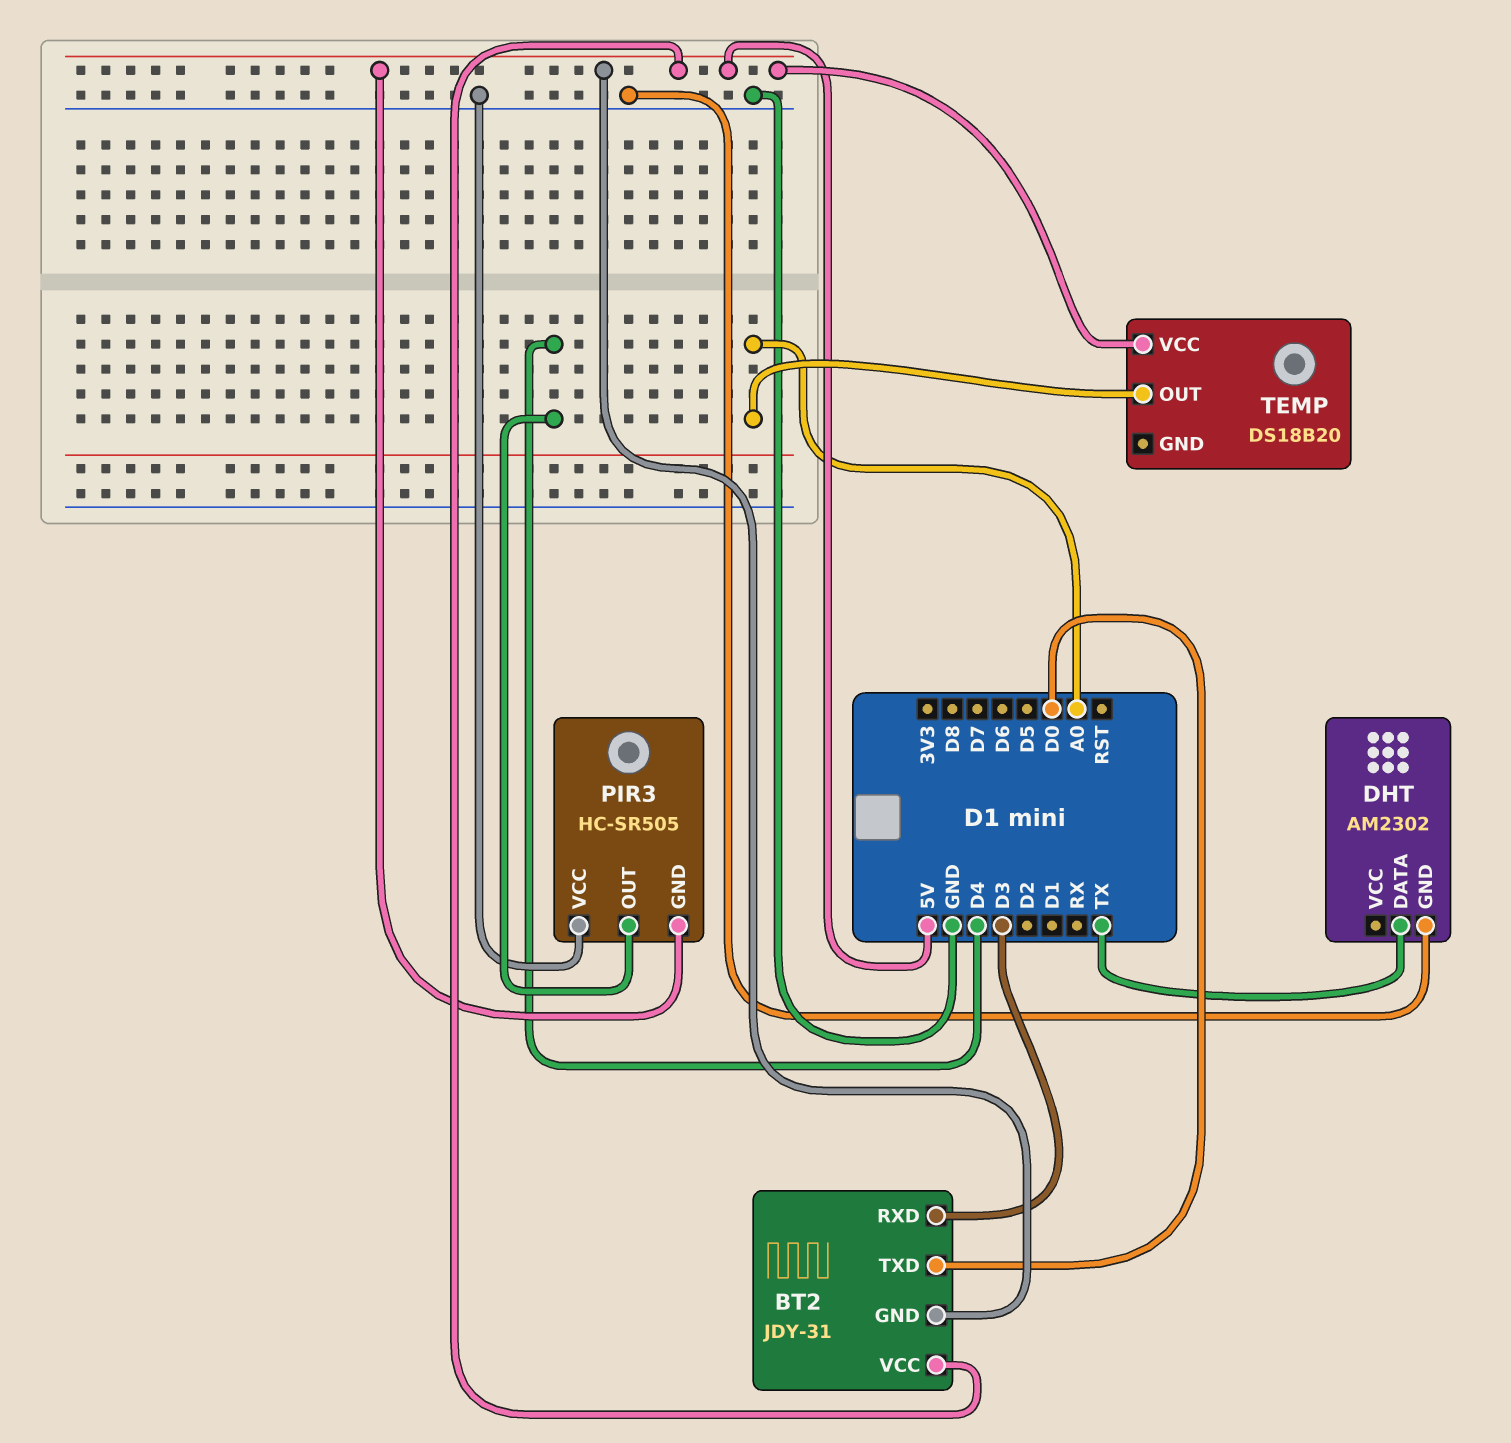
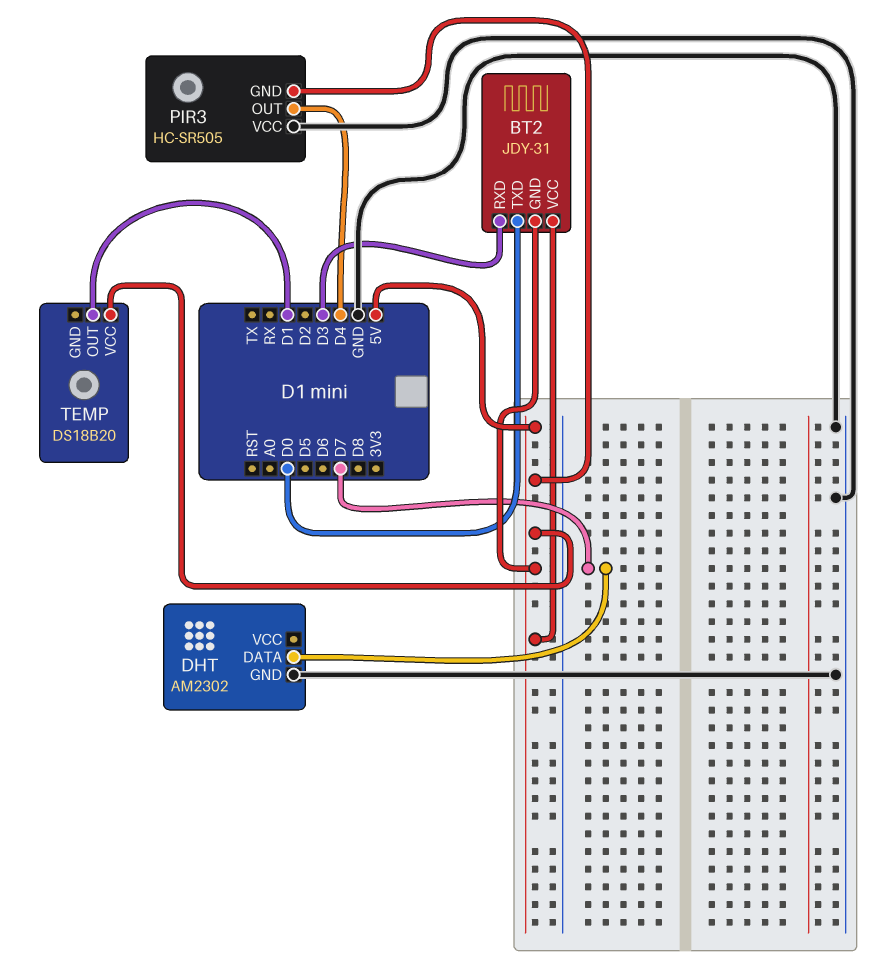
DHT pin DATA: TX -> D7
TEMP pin OUT: A0 -> D1

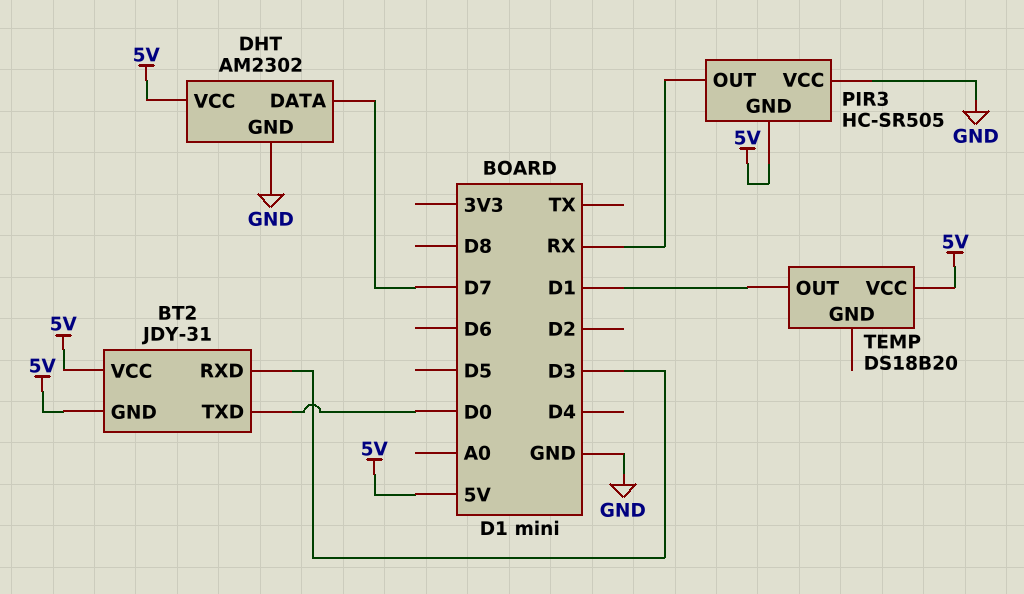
DHT pin VCC: none -> 5V
PIR3 pin OUT: D4 -> RX

